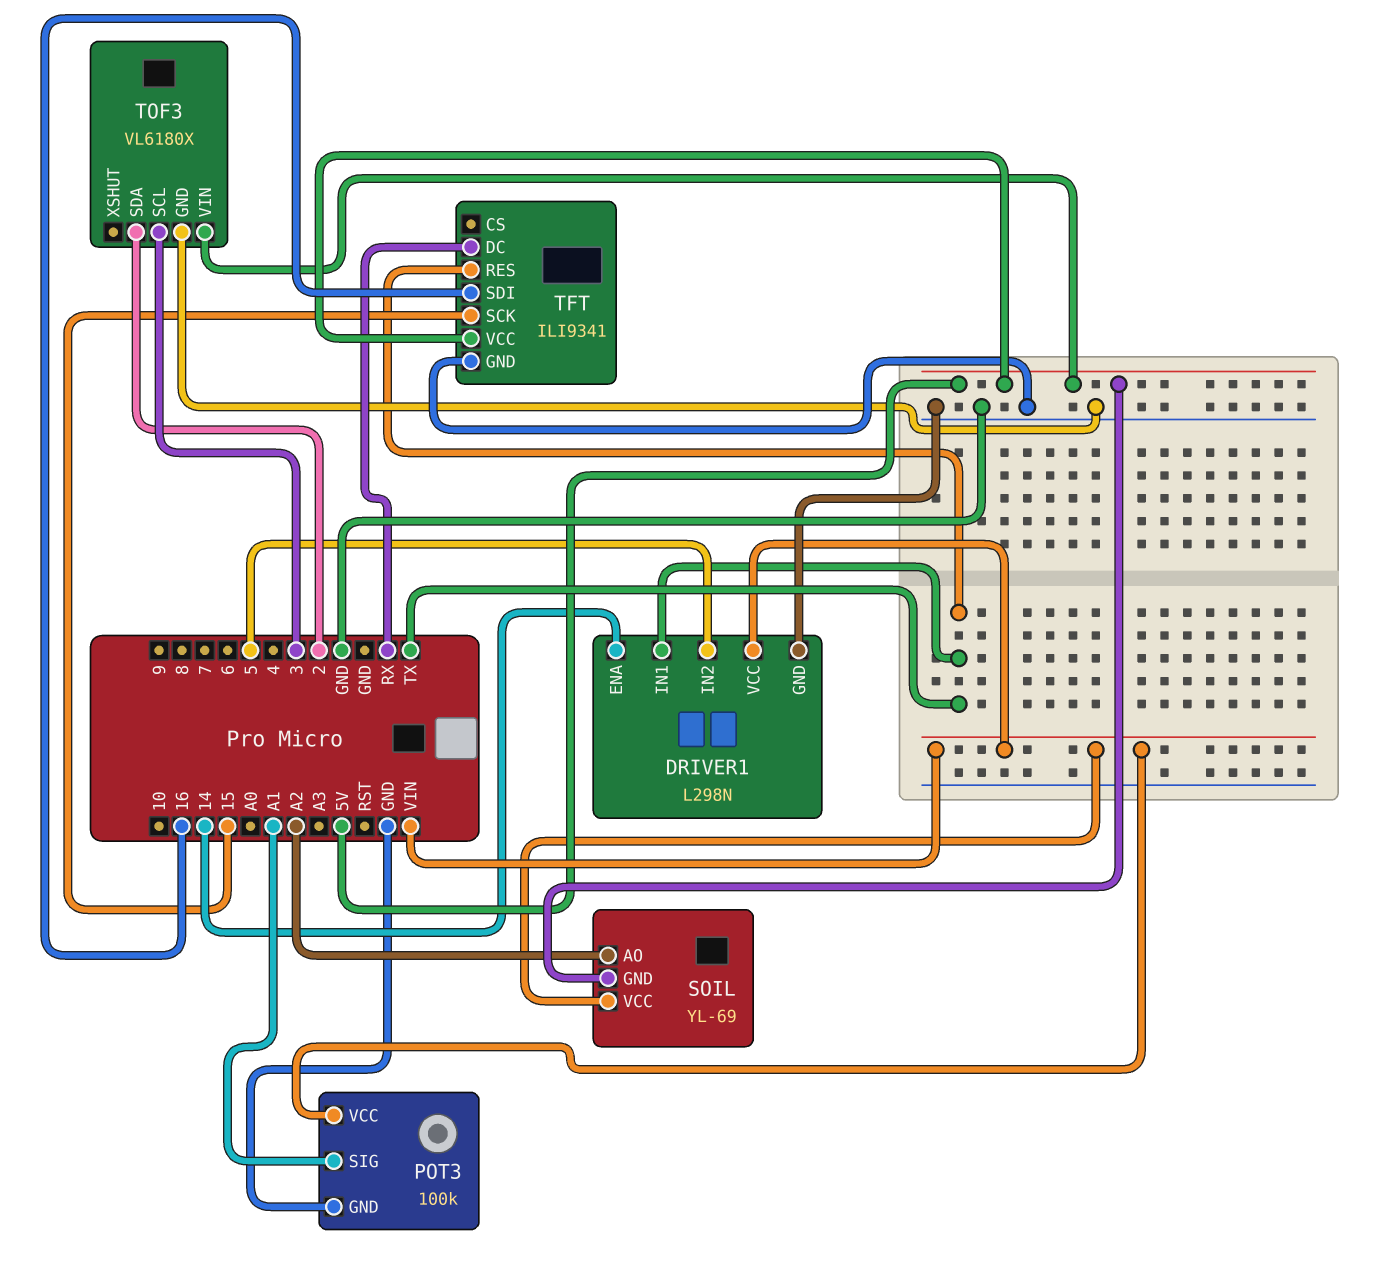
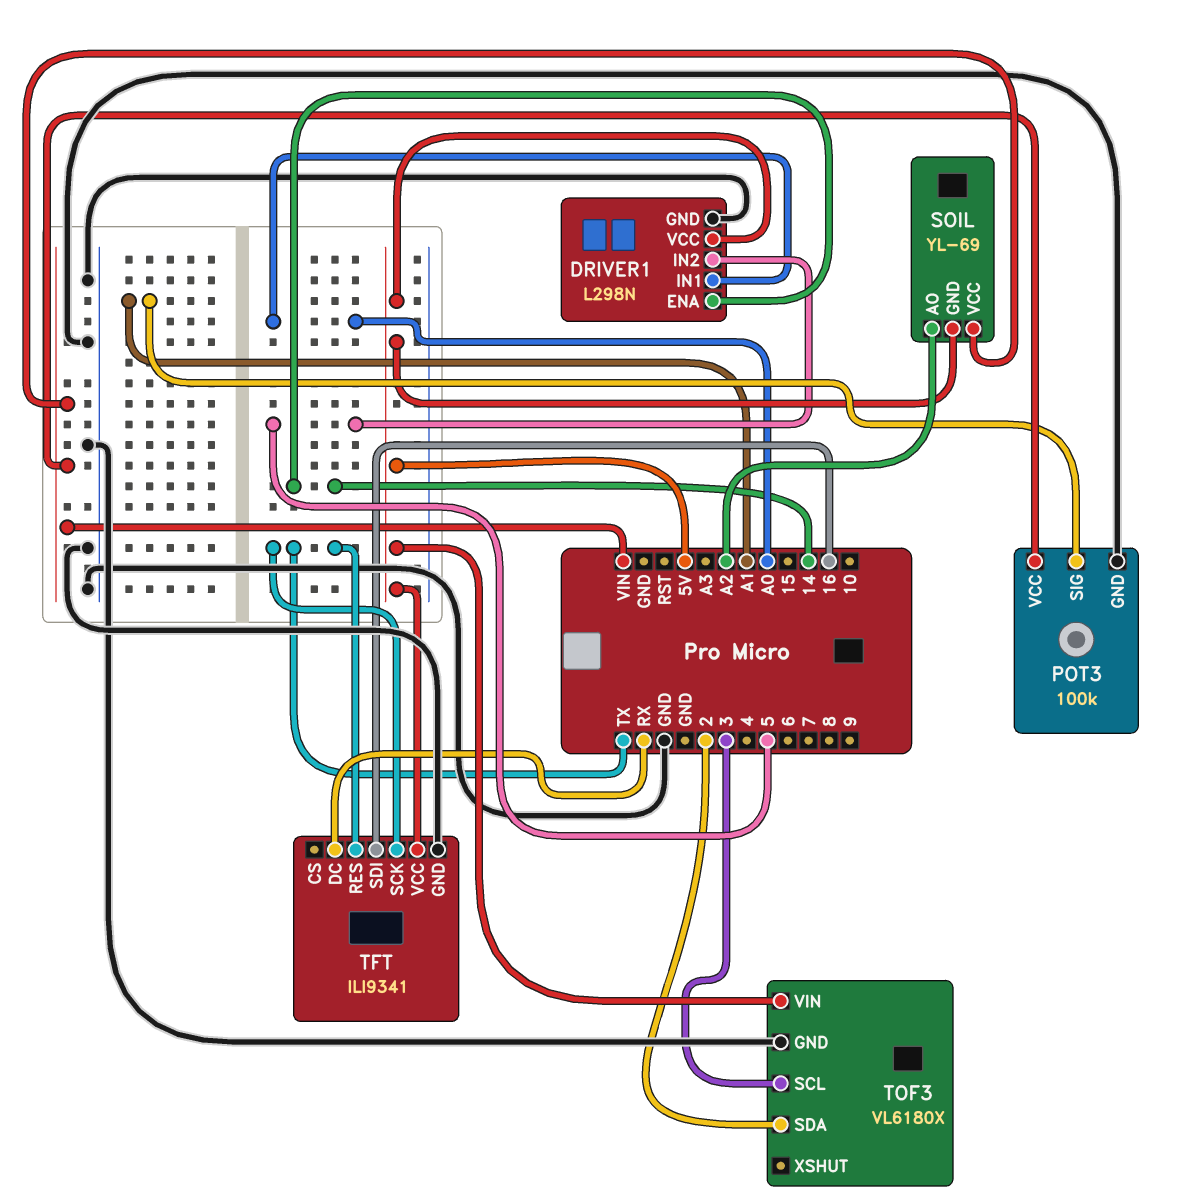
DRIVER1 pin IN1: TX -> A0
DRIVER1 pin VCC: VIN -> 5V
TFT pin SCK: 15 -> TX

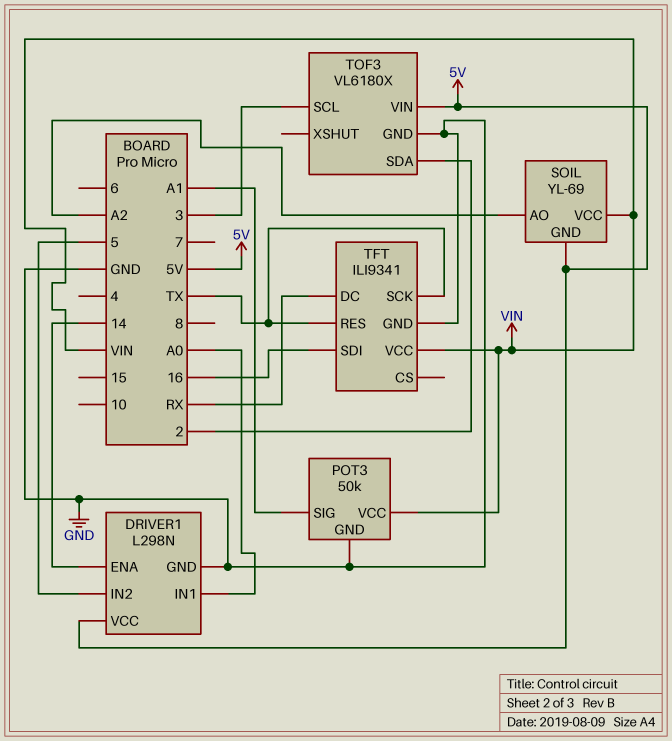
POT3: 100k -> 50k
TFT pin VCC: 5V -> VIN

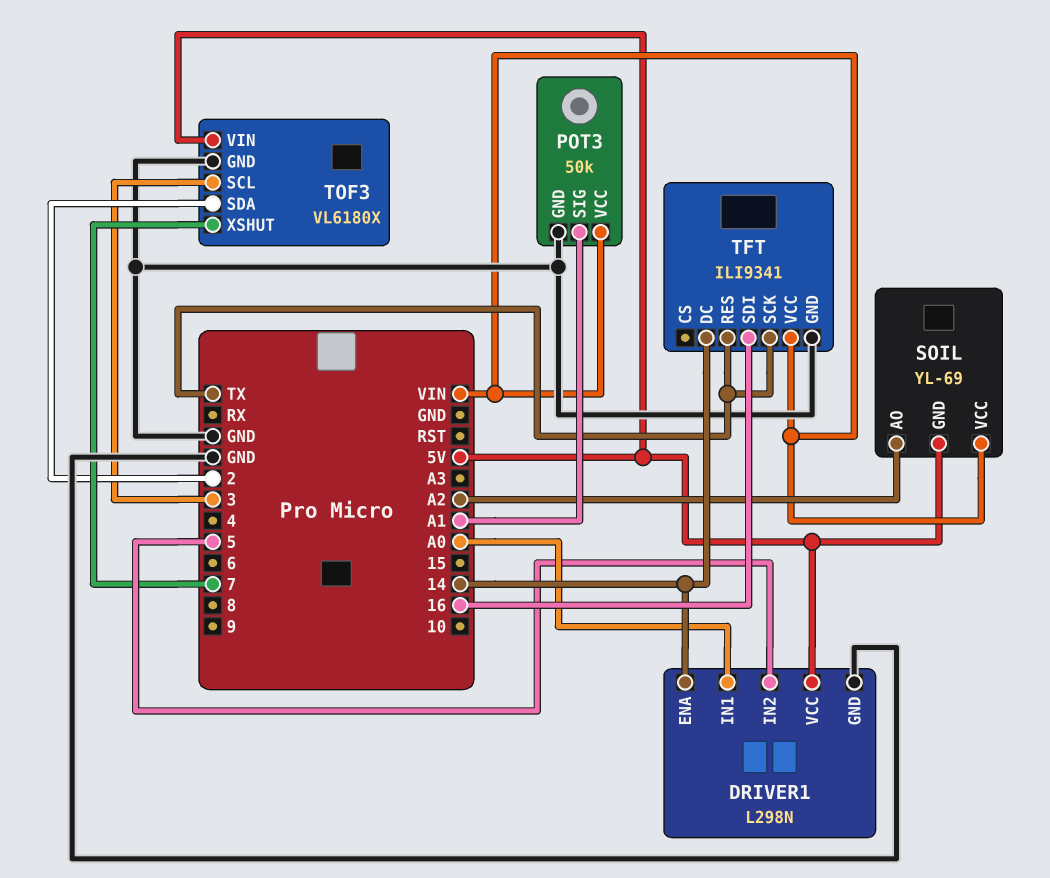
TFT pin DC: RX -> 14
TOF3 pin XSHUT: none -> 7

